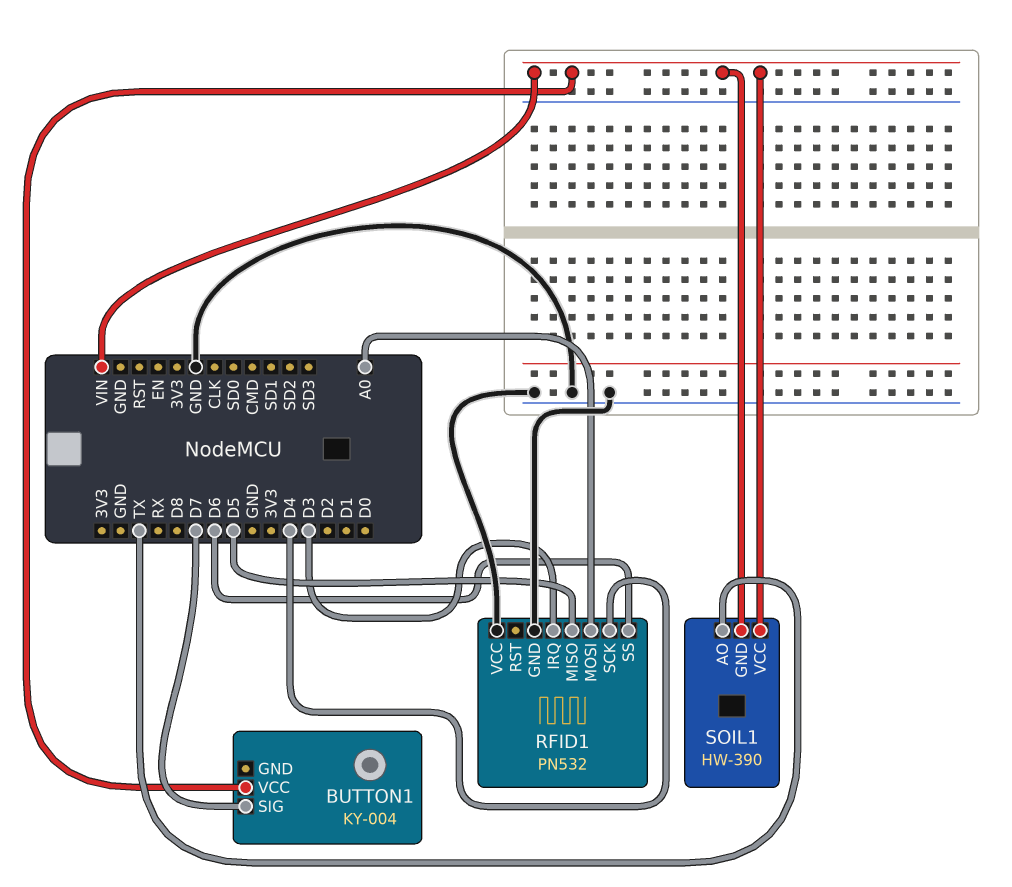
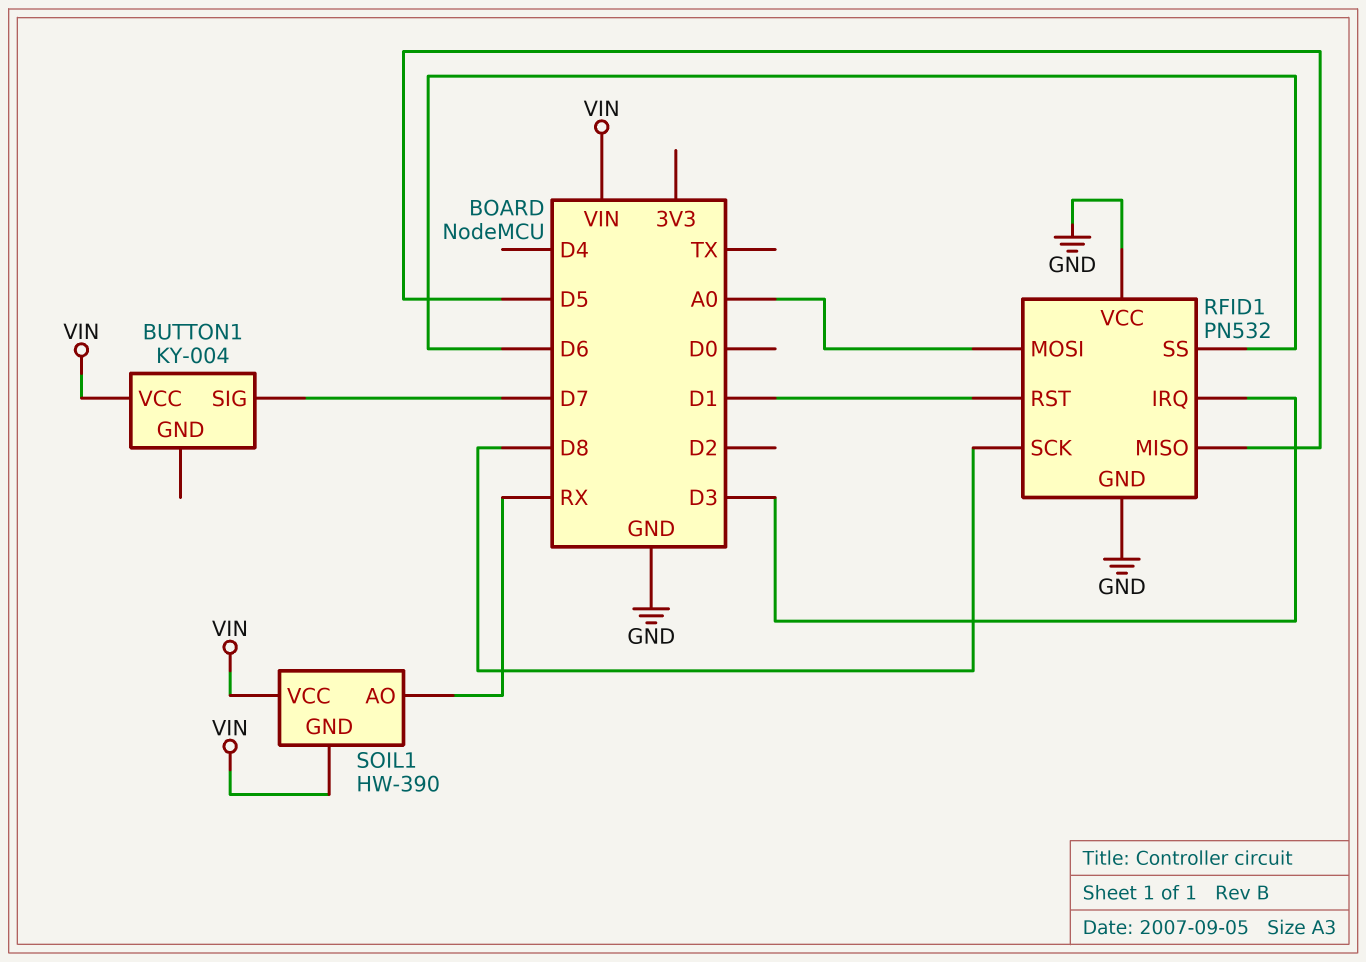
RFID1 pin RST: none -> D1
RFID1 pin SCK: D4 -> D8
SOIL1 pin AO: TX -> RX

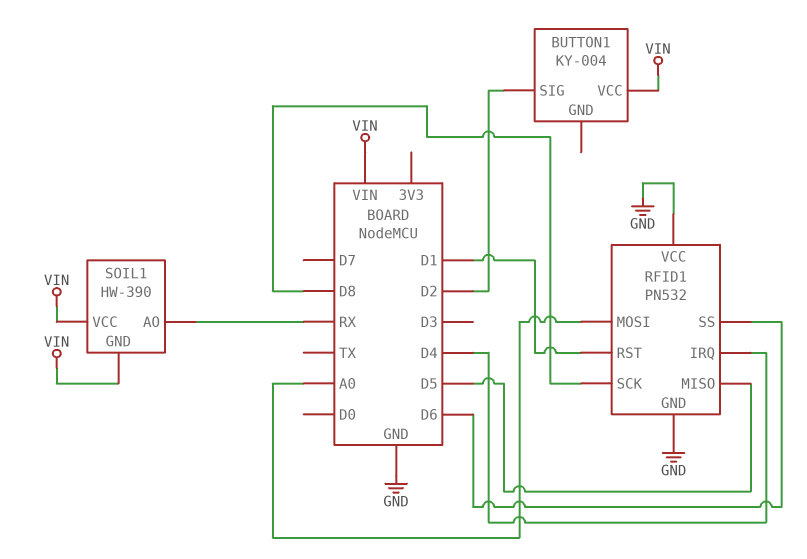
BUTTON1 pin SIG: D7 -> D2
RFID1 pin IRQ: D3 -> D4

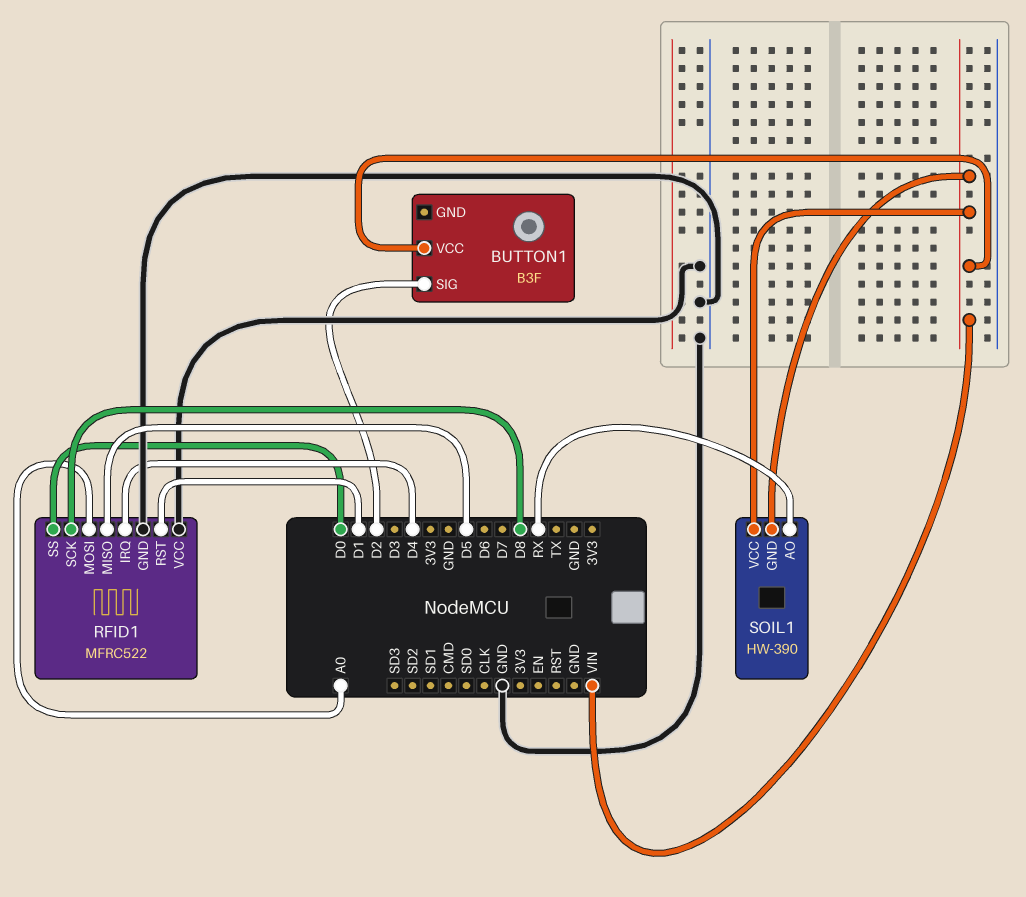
BUTTON1: KY-004 -> B3F
RFID1: PN532 -> MFRC522
RFID1 pin SS: D6 -> D0

